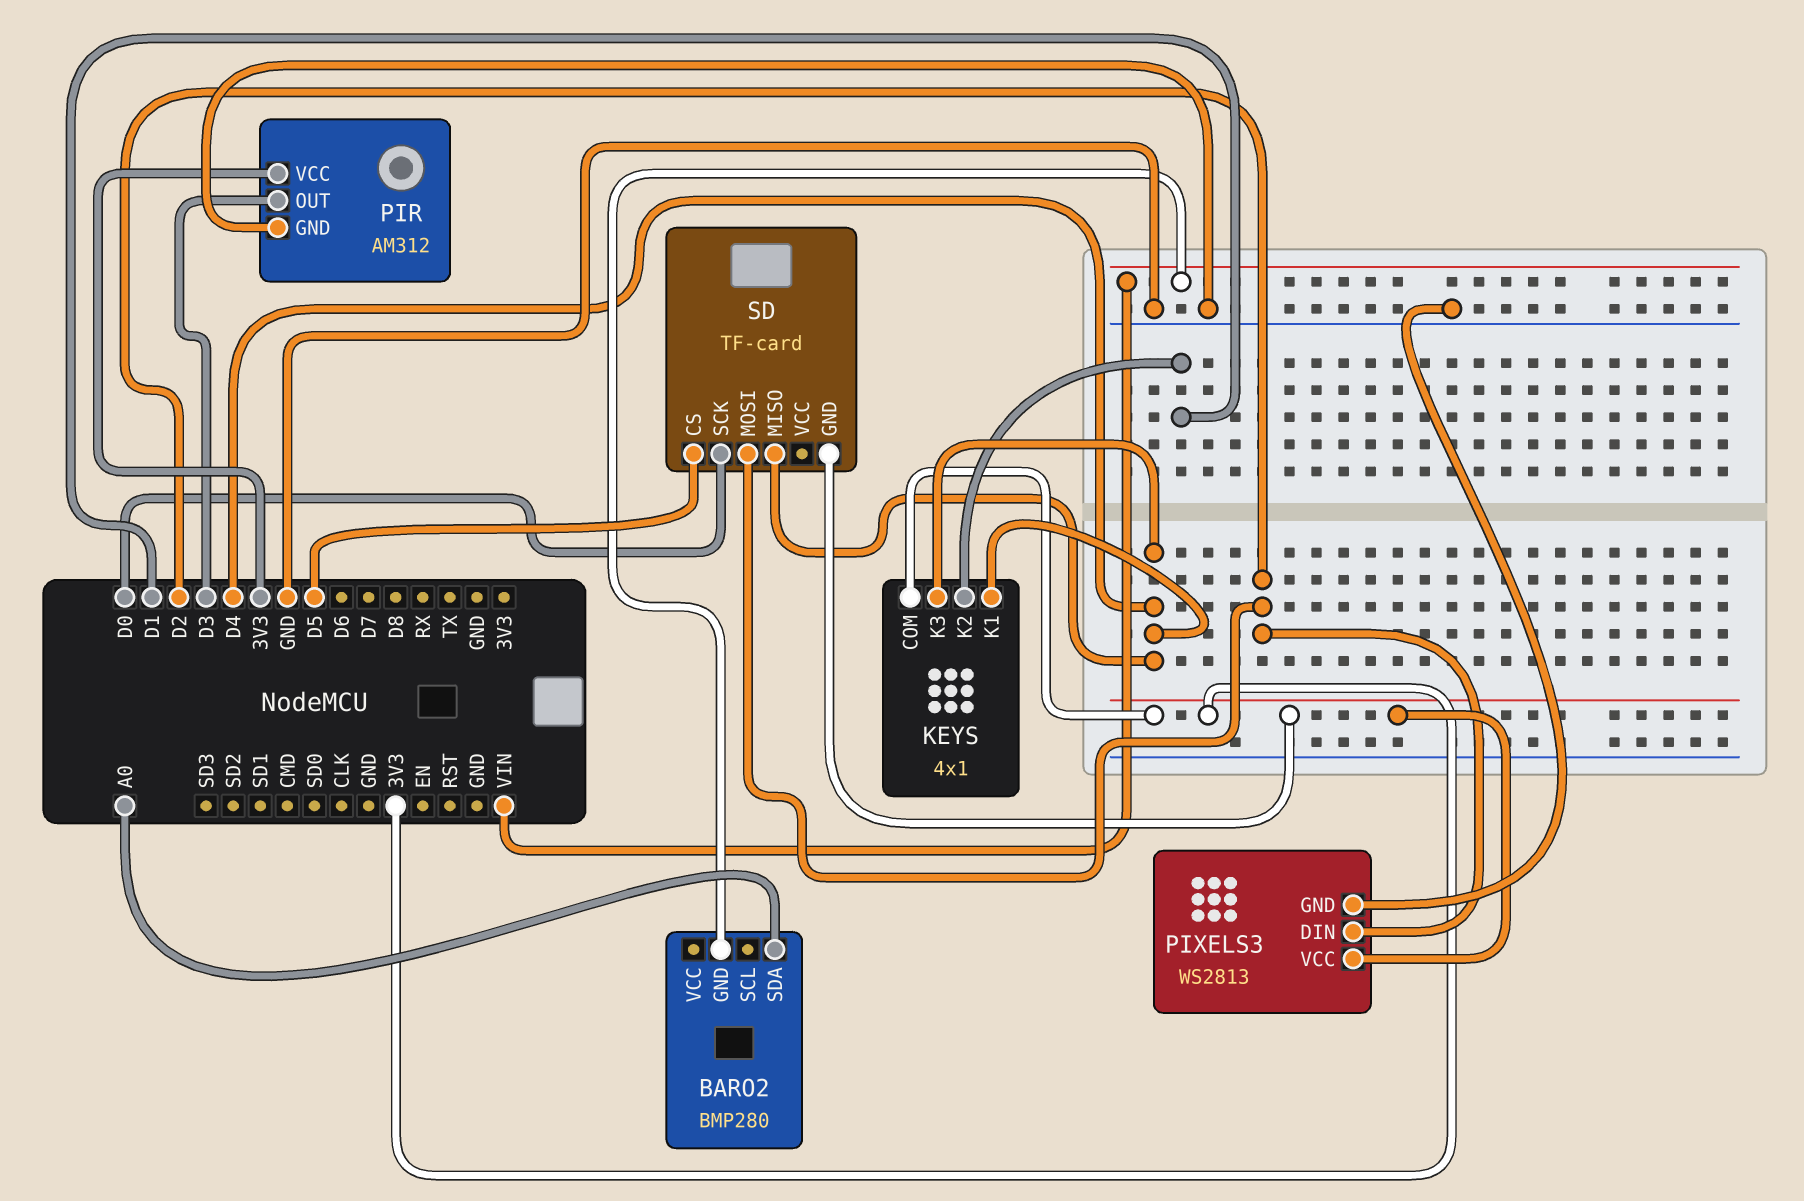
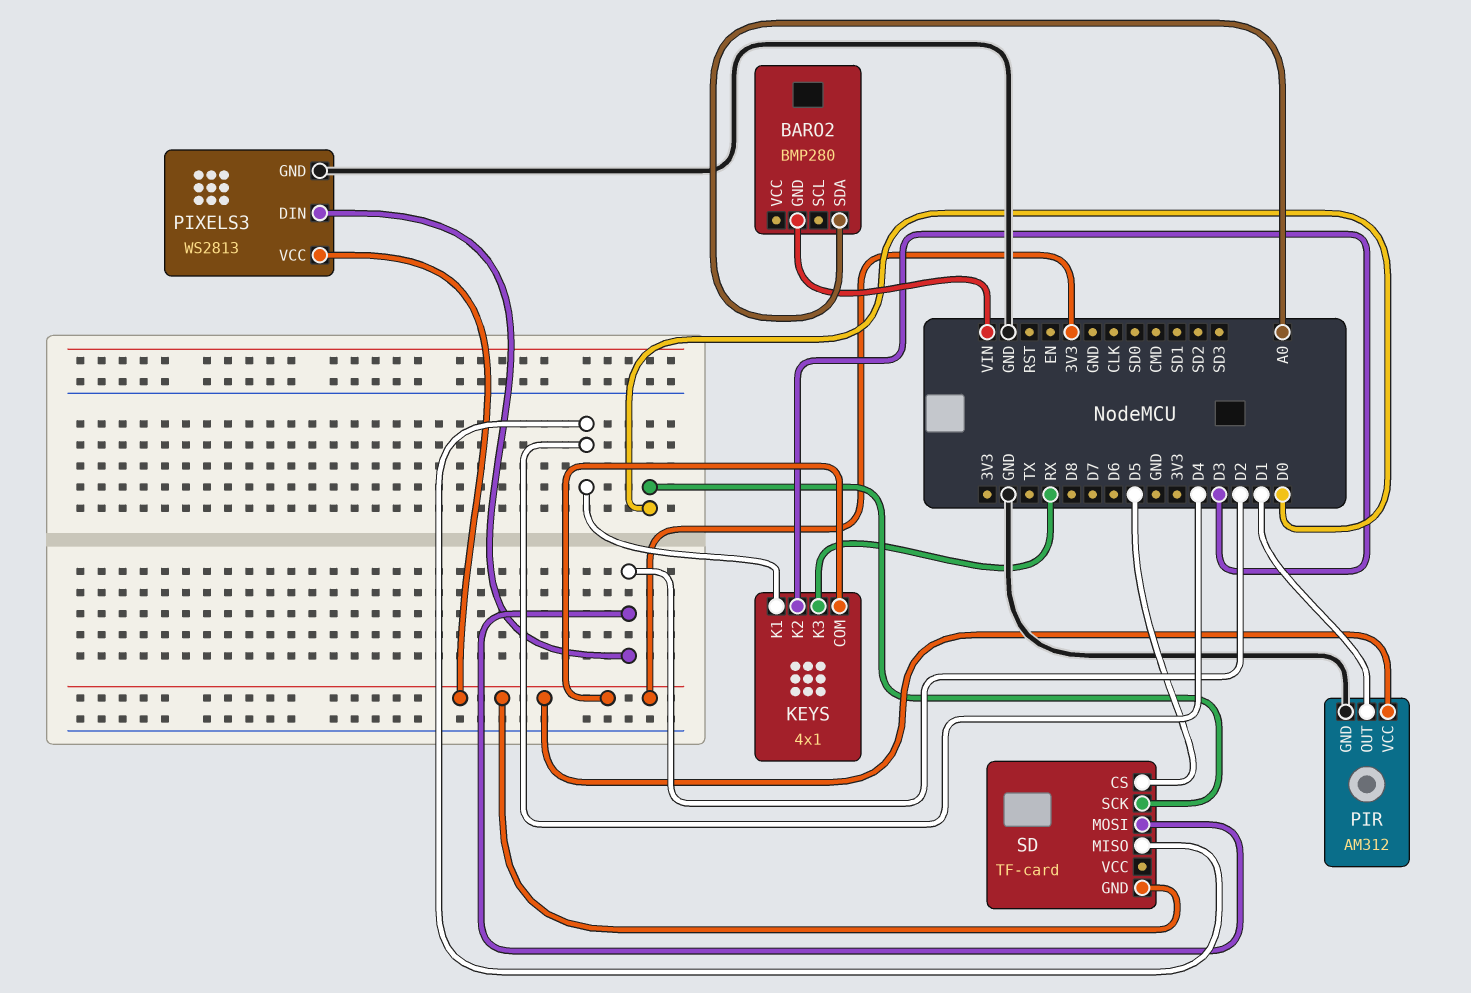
KEYS pin K2: D1 -> D3
KEYS pin K3: D4 -> RX
PIR pin OUT: D3 -> D1

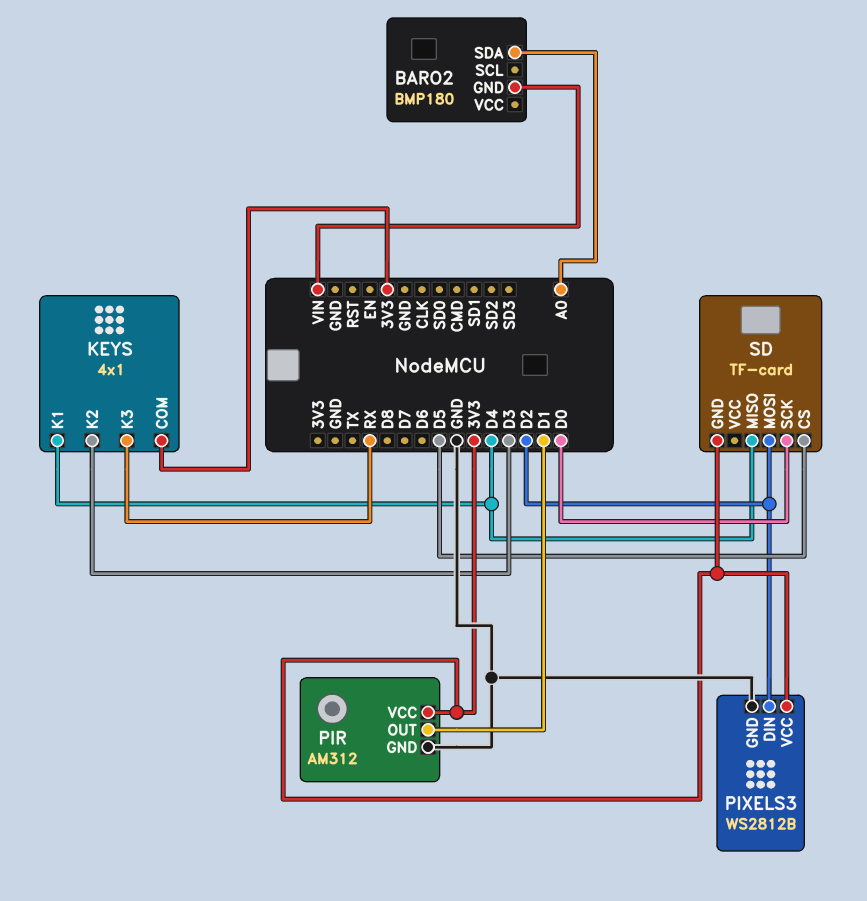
BARO2: BMP280 -> BMP180
PIXELS3: WS2813 -> WS2812B

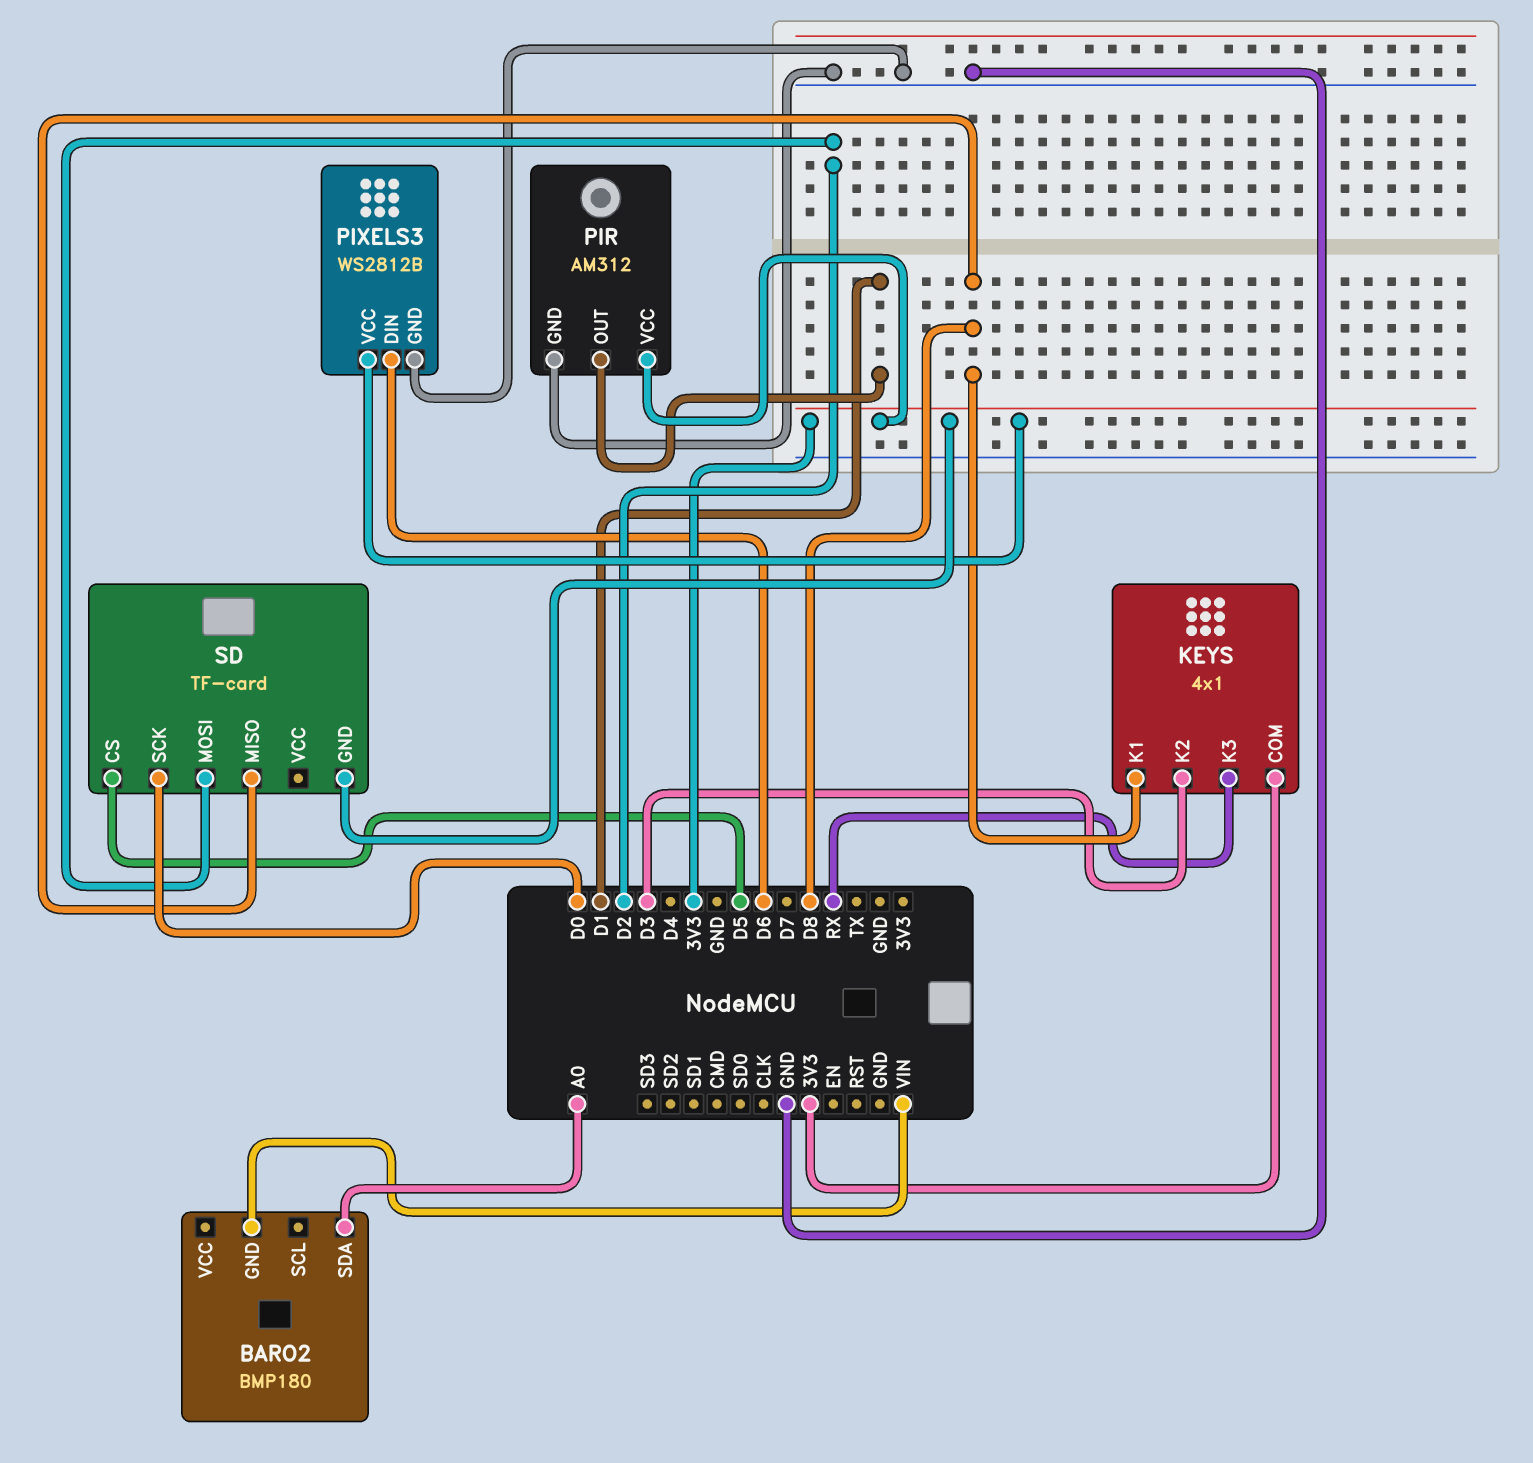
KEYS pin K1: D4 -> D8
PIXELS3 pin DIN: D2 -> D6
SD pin MISO: D4 -> D8

